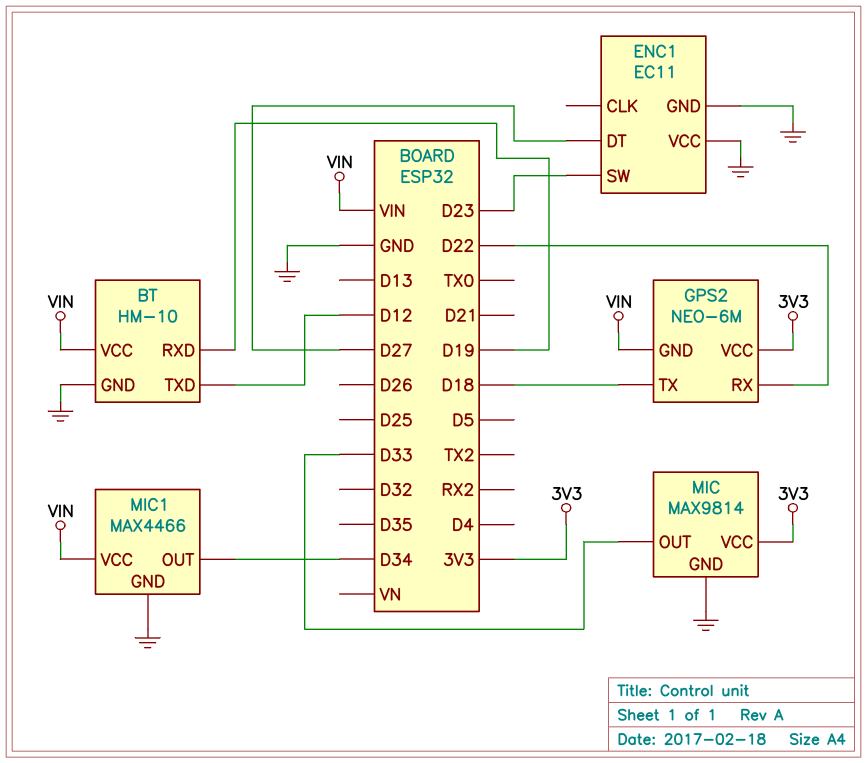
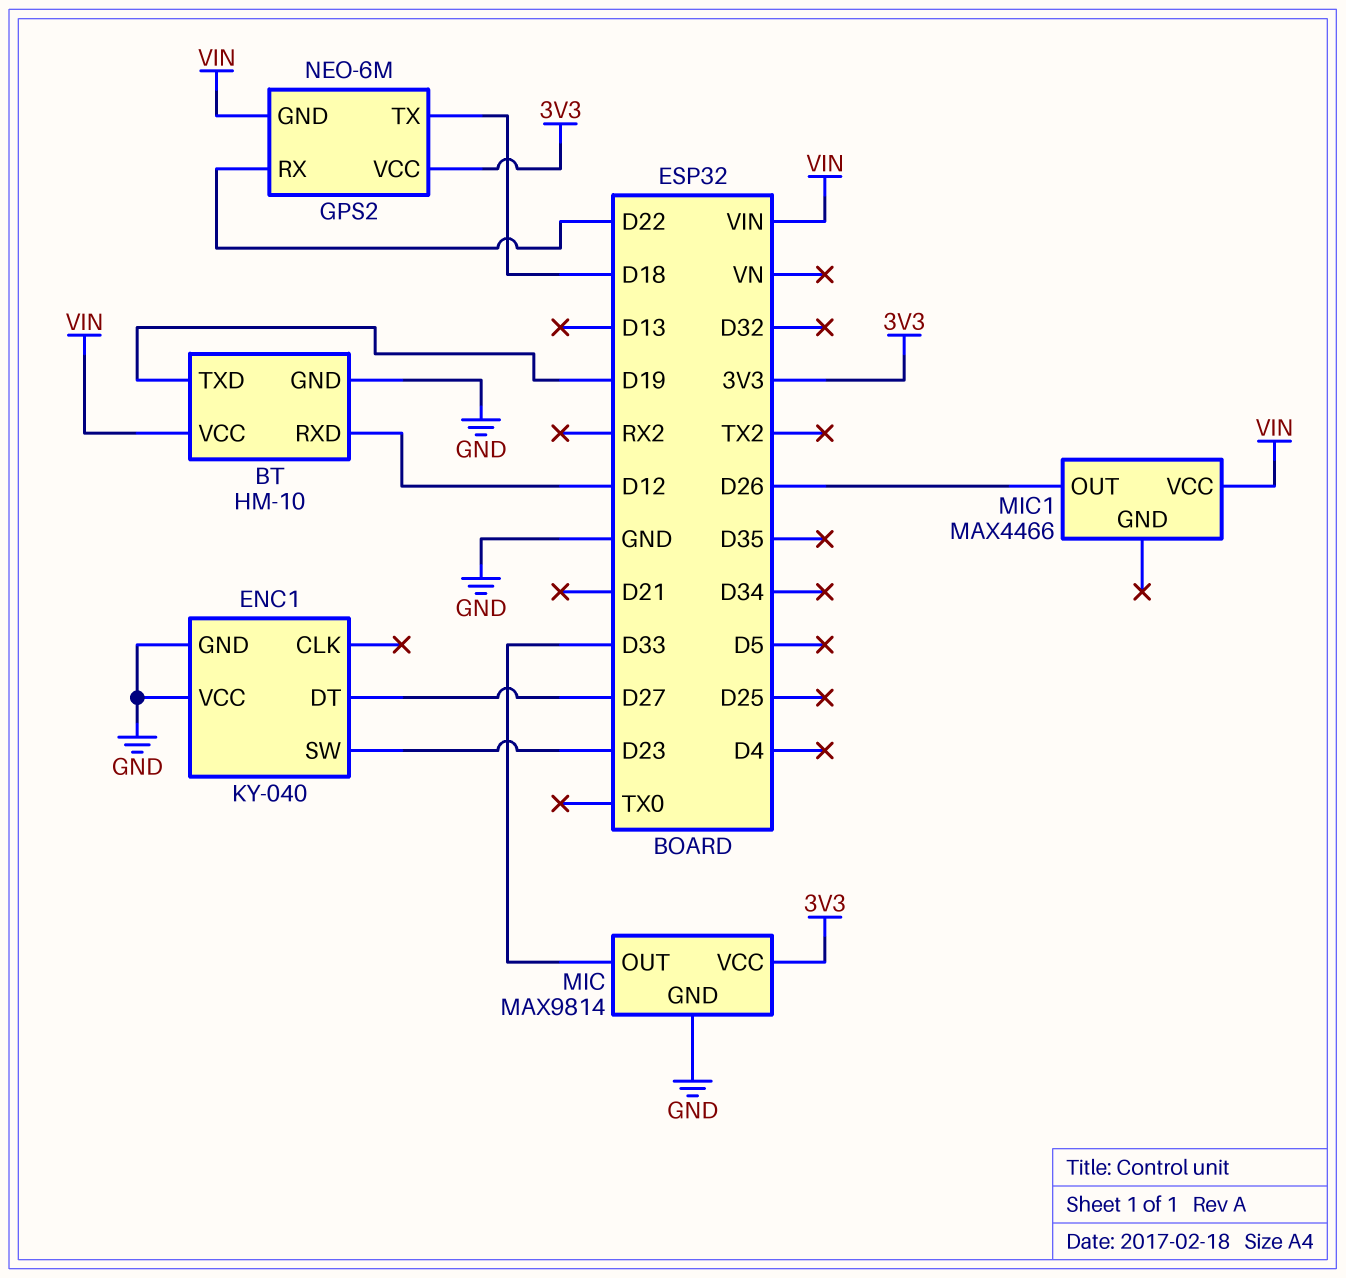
BT pin RXD: D19 -> D12
BT pin TXD: D12 -> D19
ENC1: EC11 -> KY-040
MIC1 pin GND: GND -> none
MIC1 pin OUT: D34 -> D26

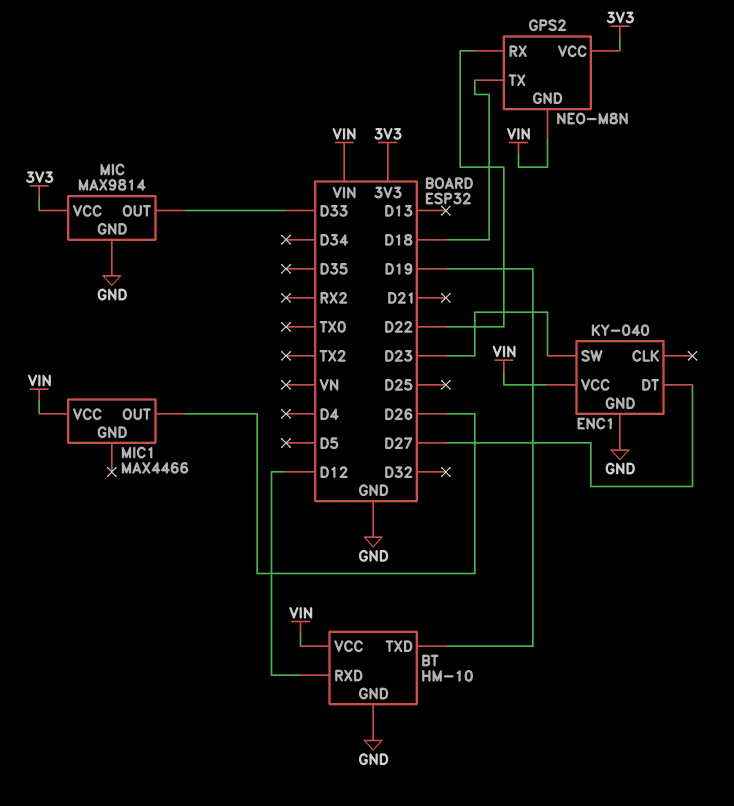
ENC1 pin VCC: GND -> VIN
GPS2: NEO-6M -> NEO-M8N

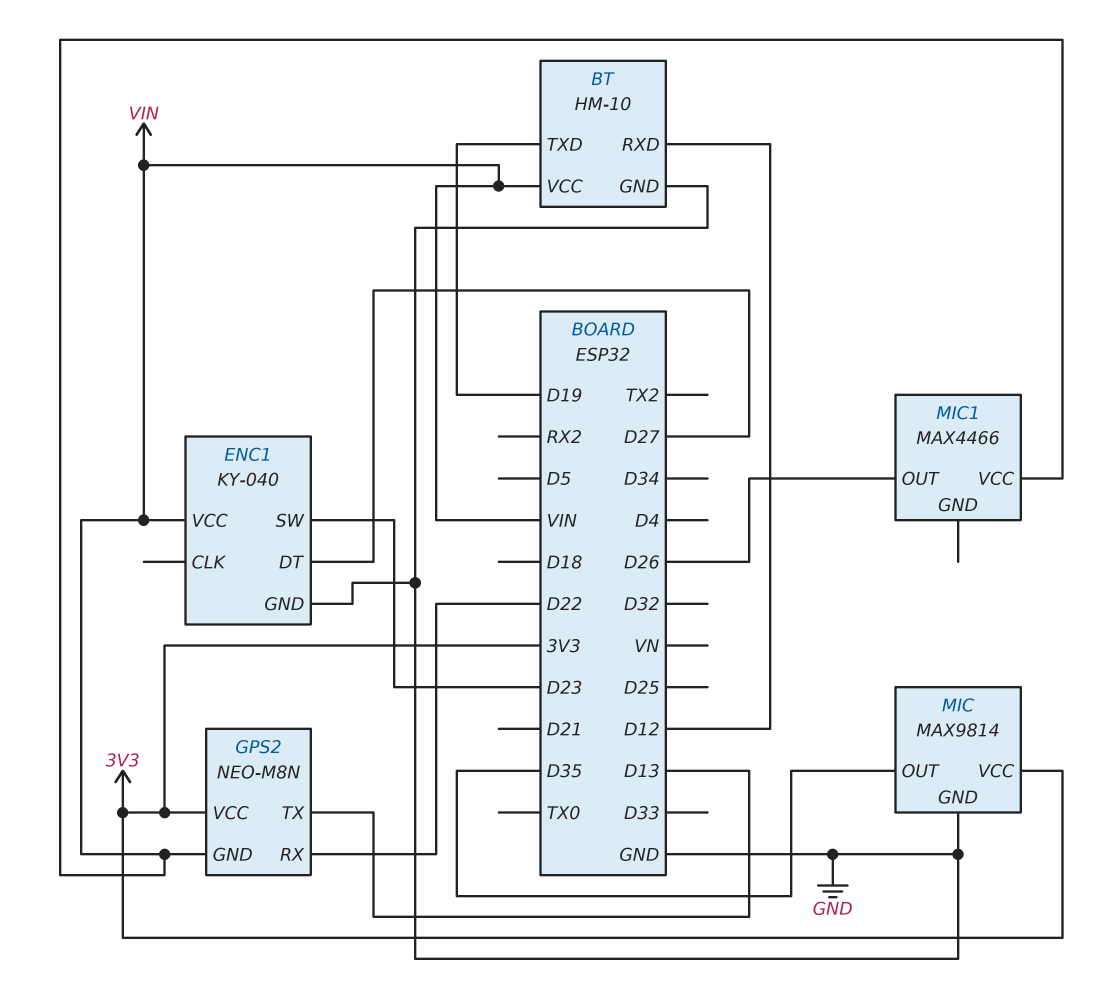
GPS2 pin TX: D18 -> D13
MIC pin OUT: D33 -> D35

